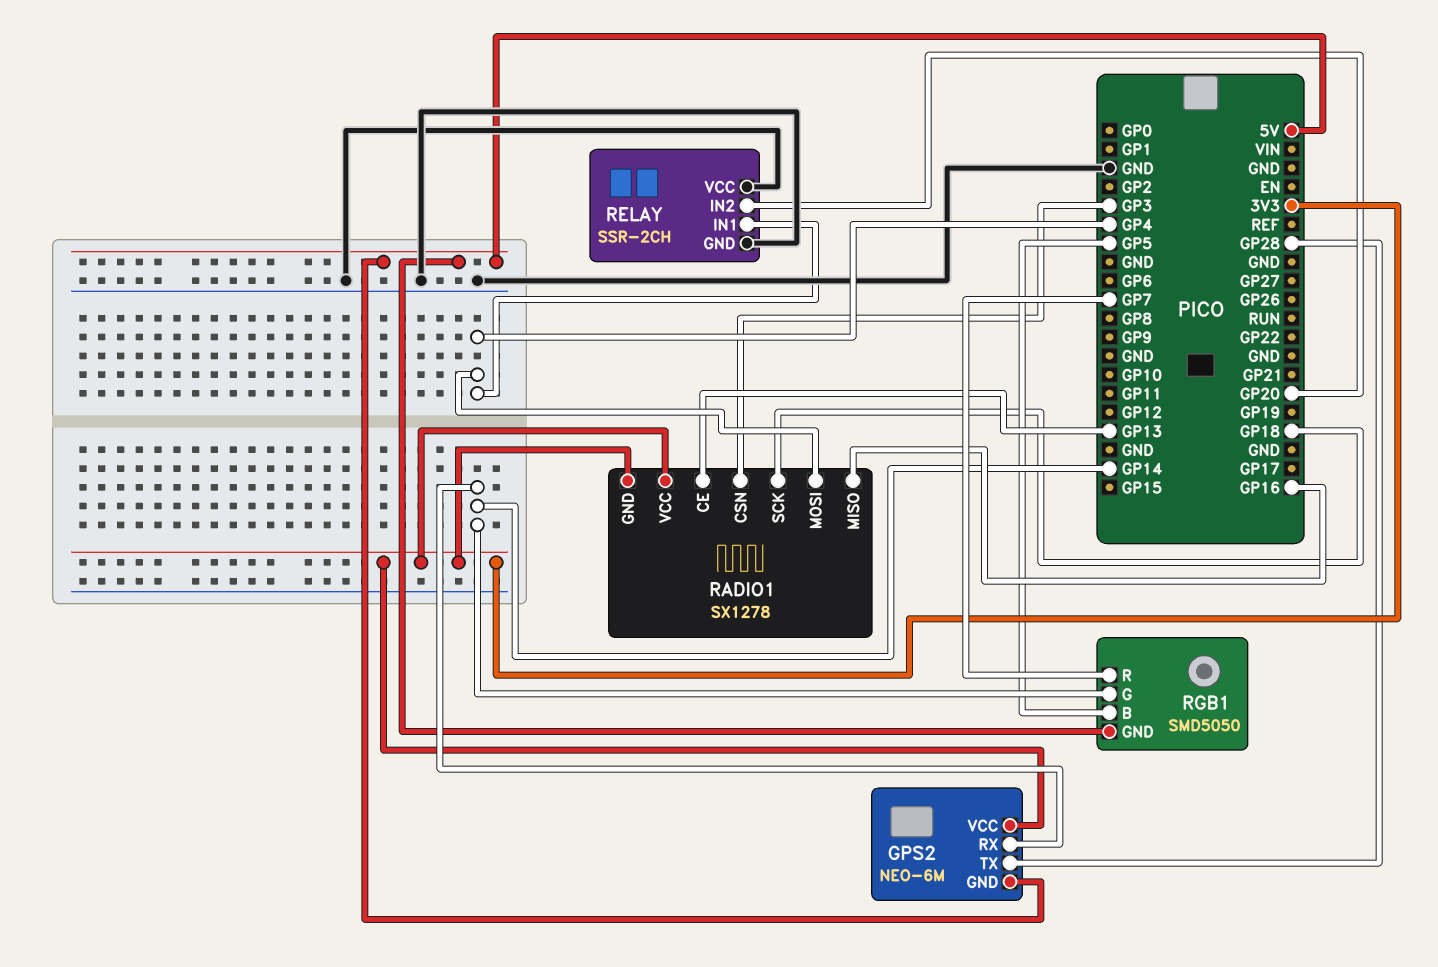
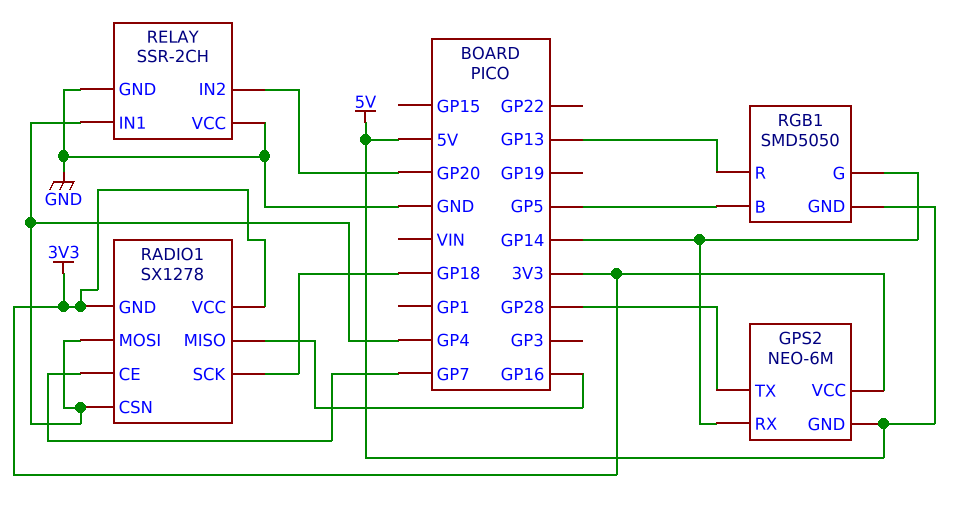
RADIO1 pin CE: GP13 -> GP7
RADIO1 pin CSN: GP3 -> GP4
RGB1 pin R: GP7 -> GP13

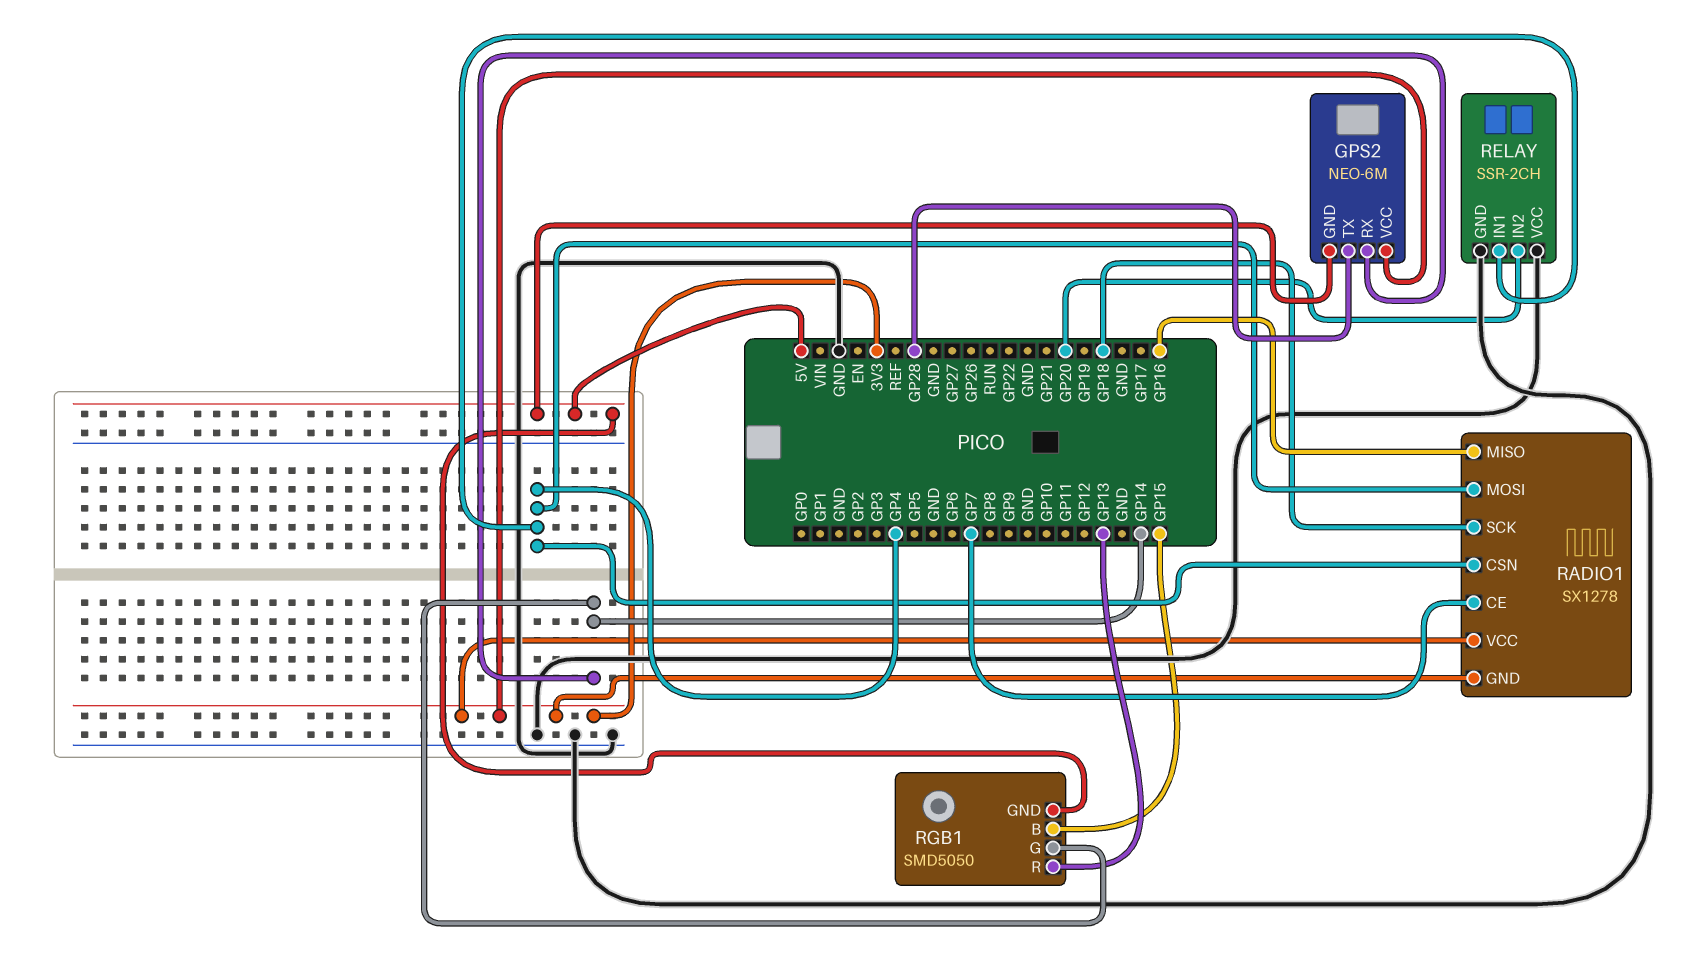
RGB1 pin B: GP5 -> GP15

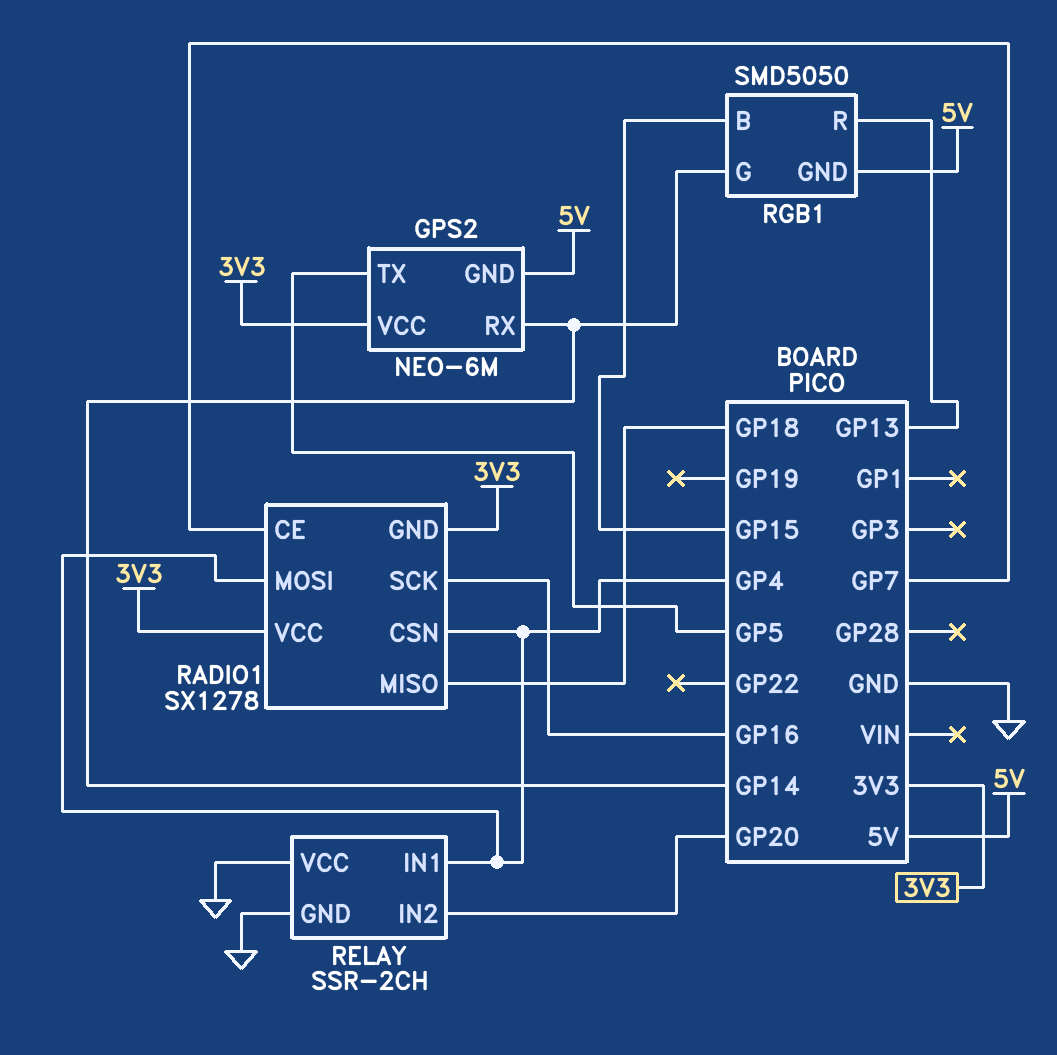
GPS2 pin TX: GP28 -> GP5
RADIO1 pin MISO: GP16 -> GP18
RADIO1 pin SCK: GP18 -> GP16

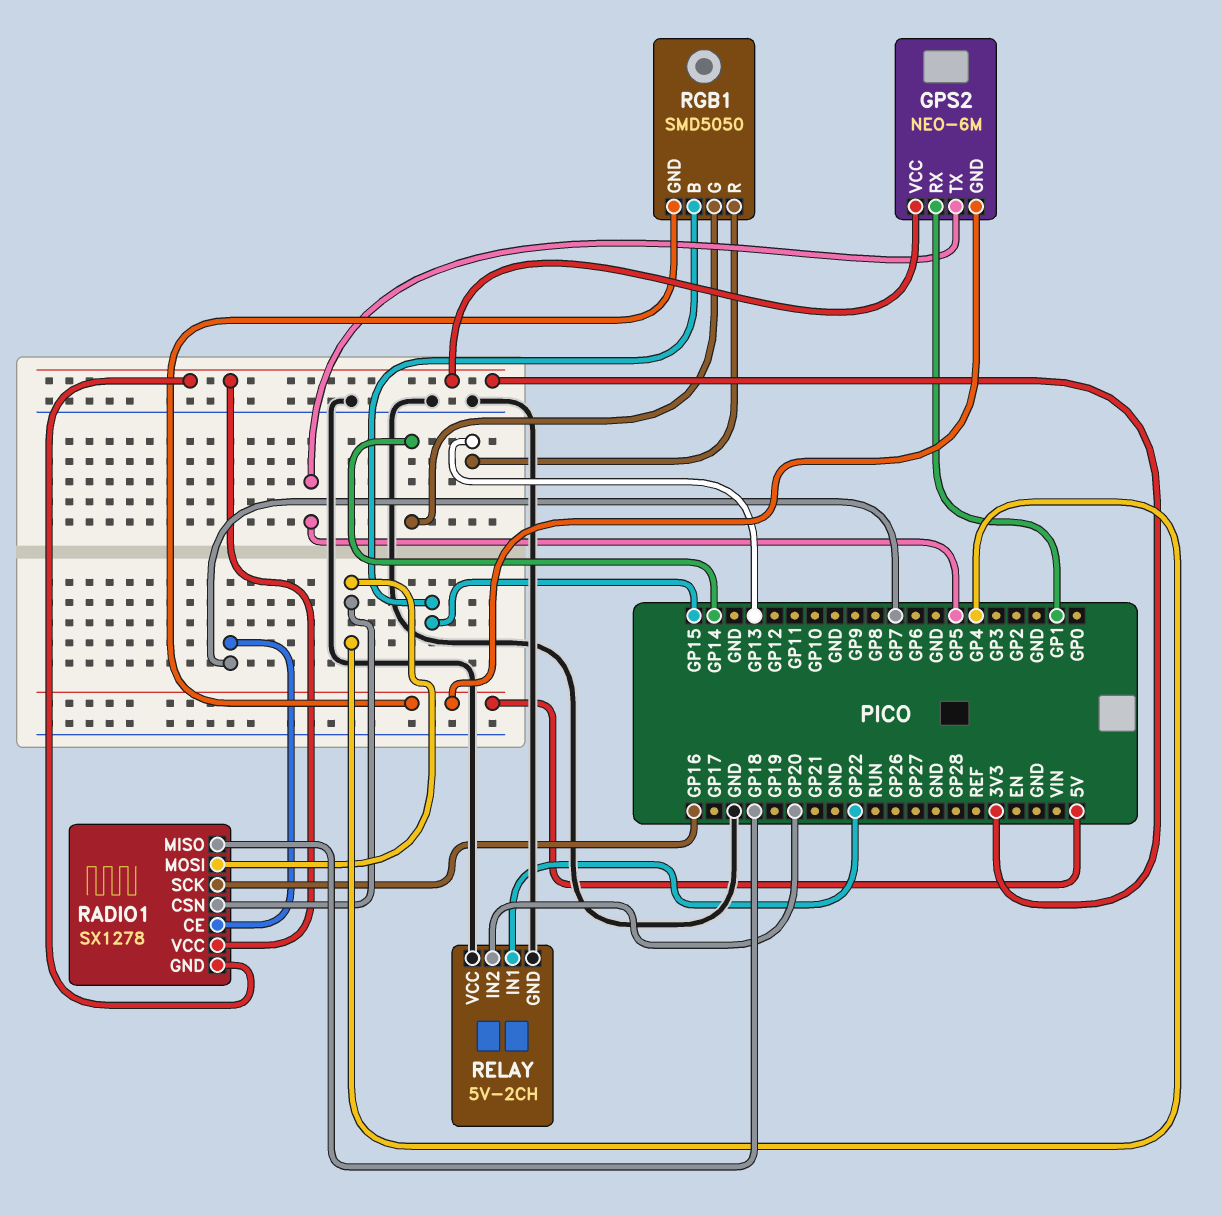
GPS2 pin RX: GP14 -> GP1
RELAY: SSR-2CH -> 5V-2CH
RELAY pin IN1: GP4 -> GP22

